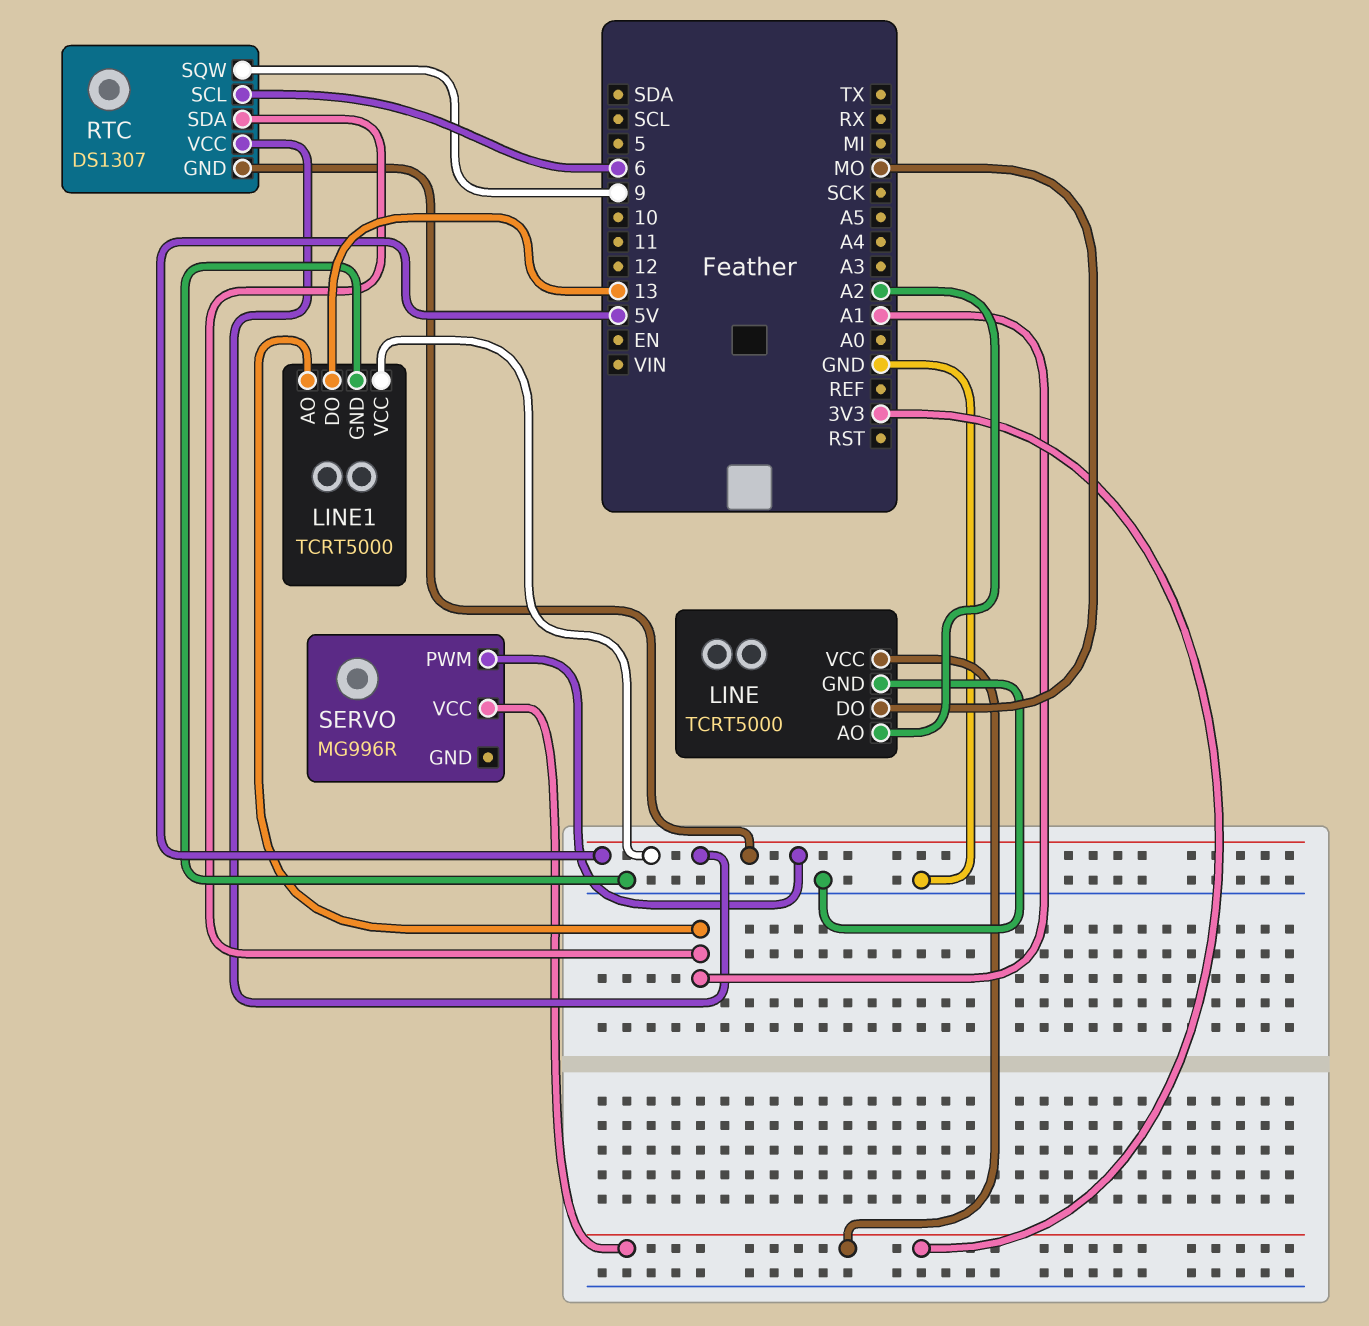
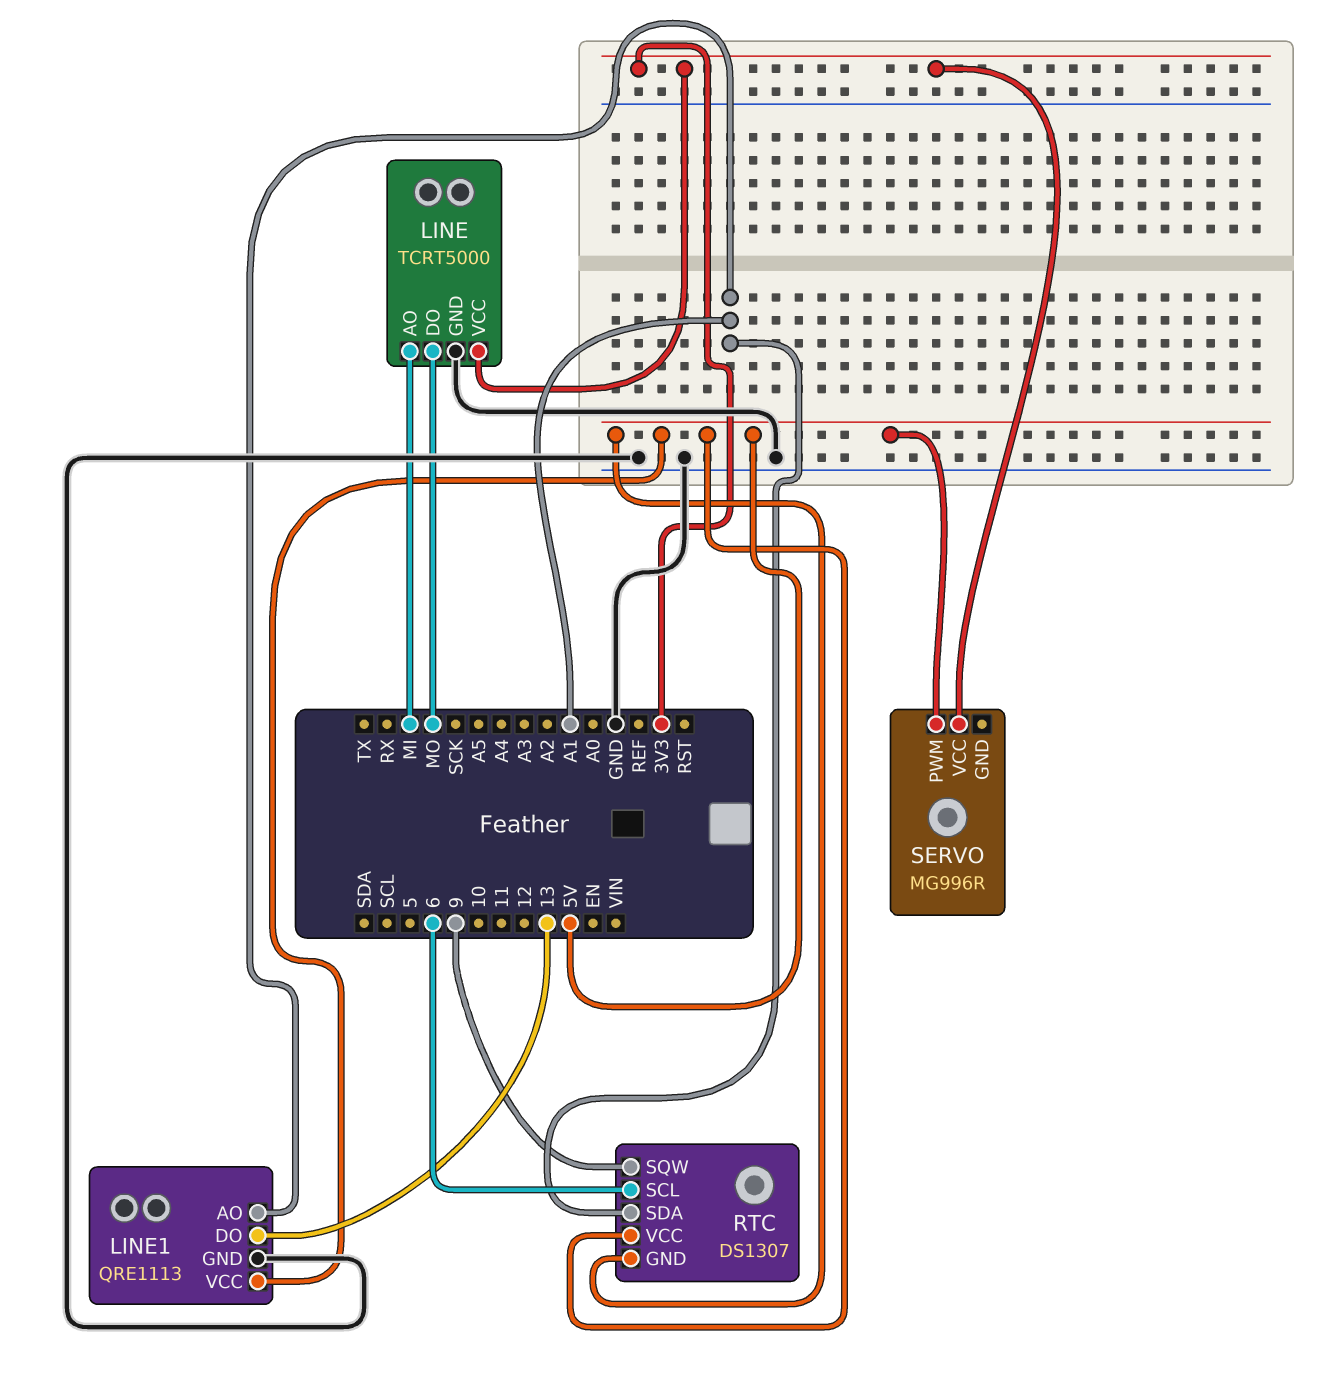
LINE pin AO: A2 -> MI
LINE1: TCRT5000 -> QRE1113

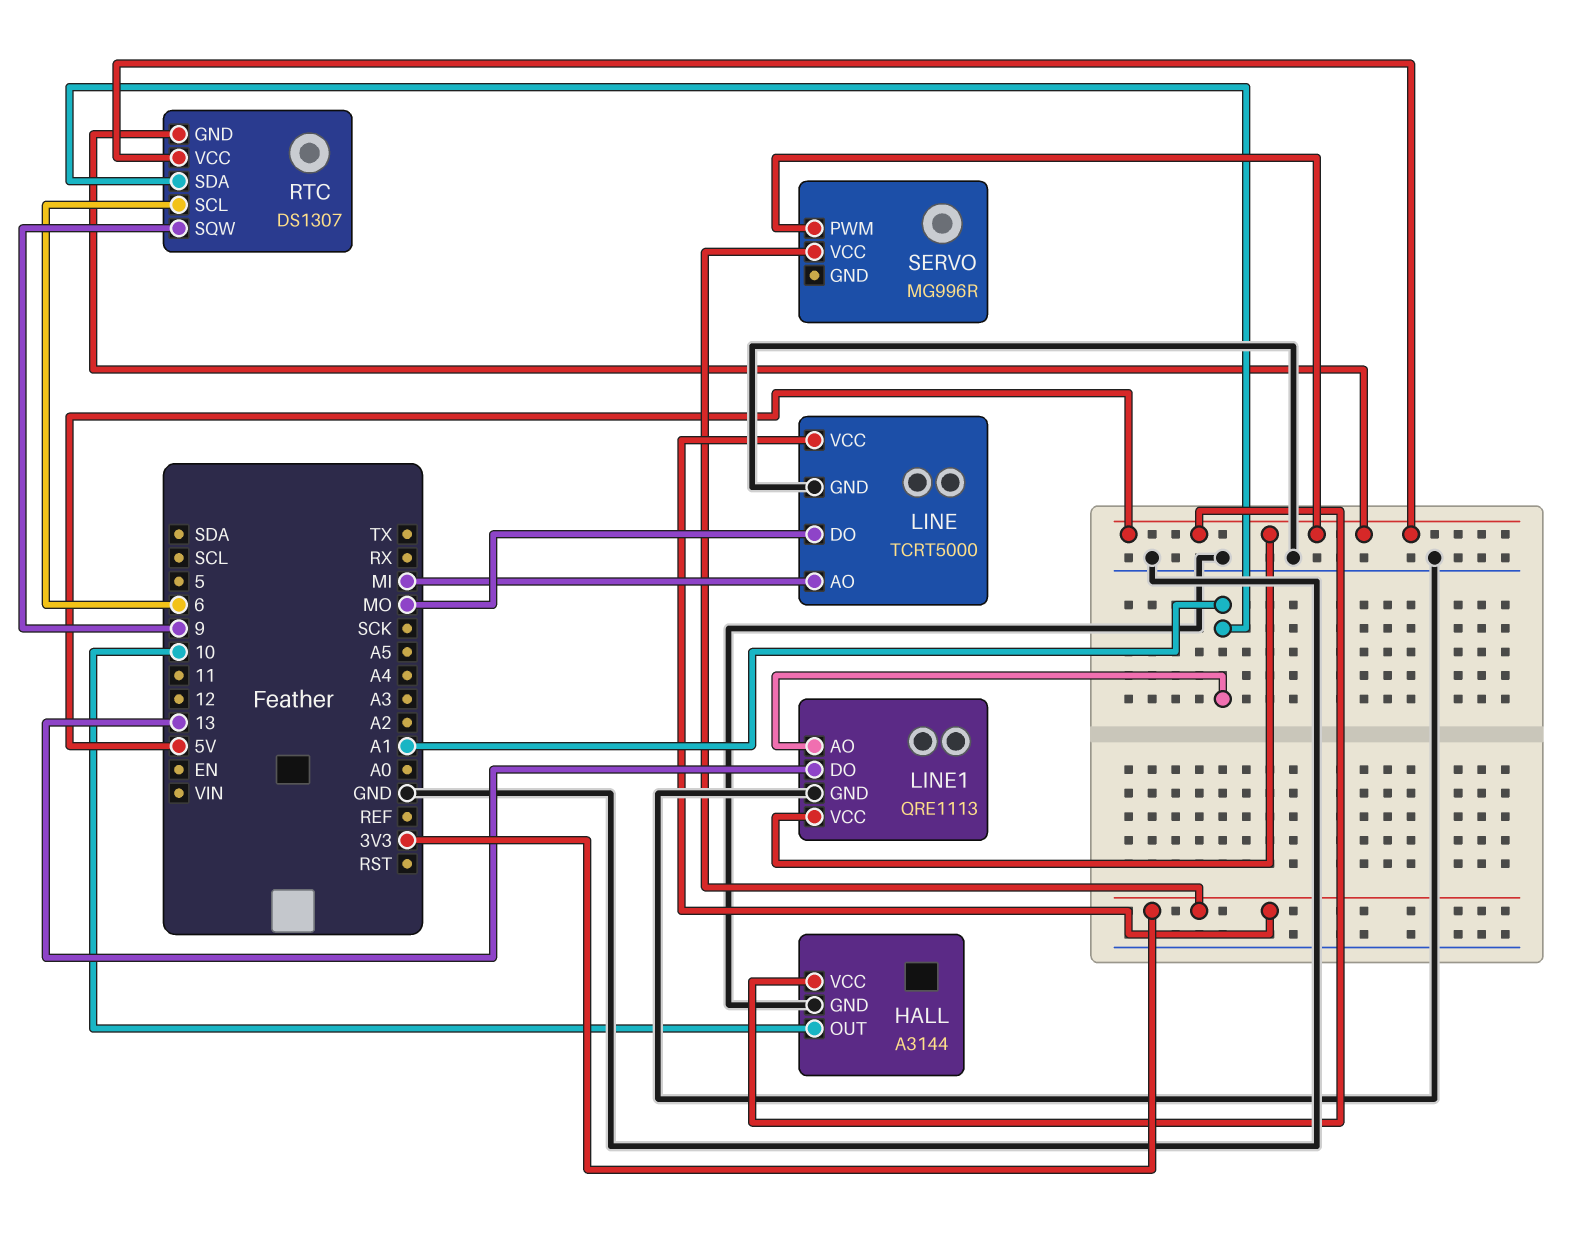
HALL: none -> A3144
HALL pin GND: none -> GND
HALL pin OUT: none -> 10
HALL pin VCC: none -> 5V

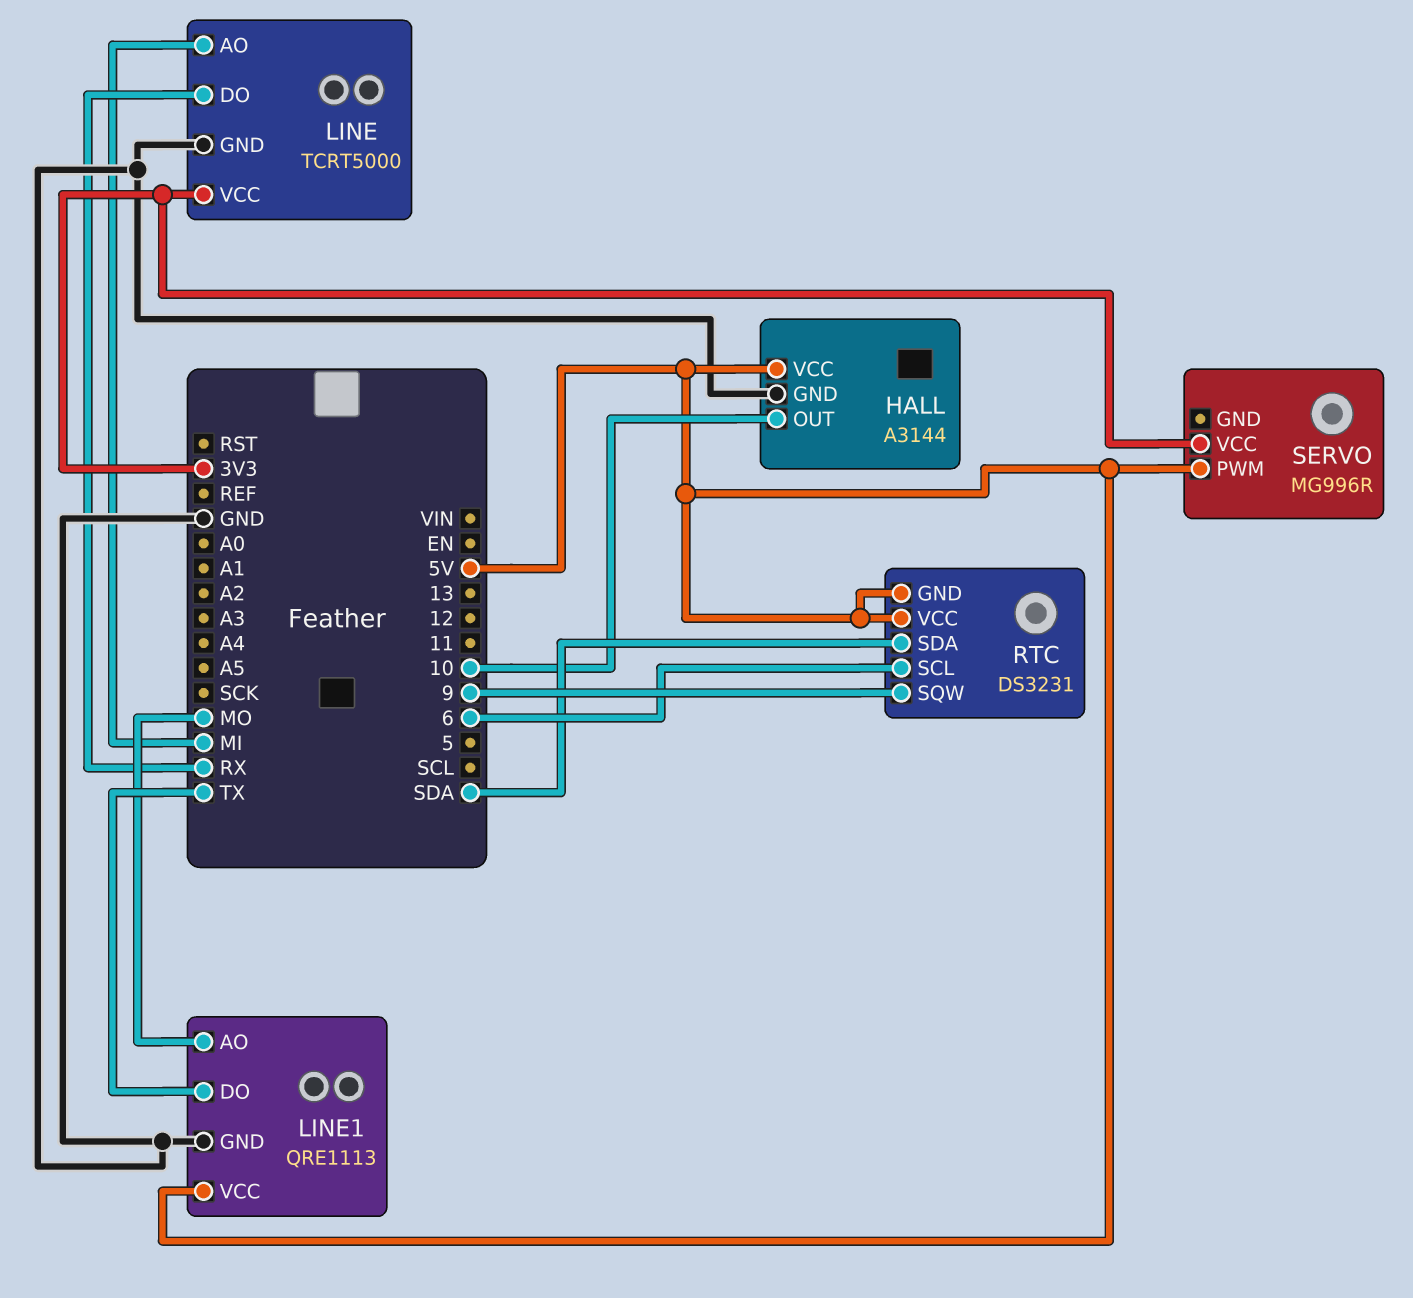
LINE pin DO: MO -> RX
LINE1 pin AO: A1 -> MO
LINE1 pin DO: 13 -> TX
RTC: DS1307 -> DS3231
RTC pin SDA: A1 -> SDA

